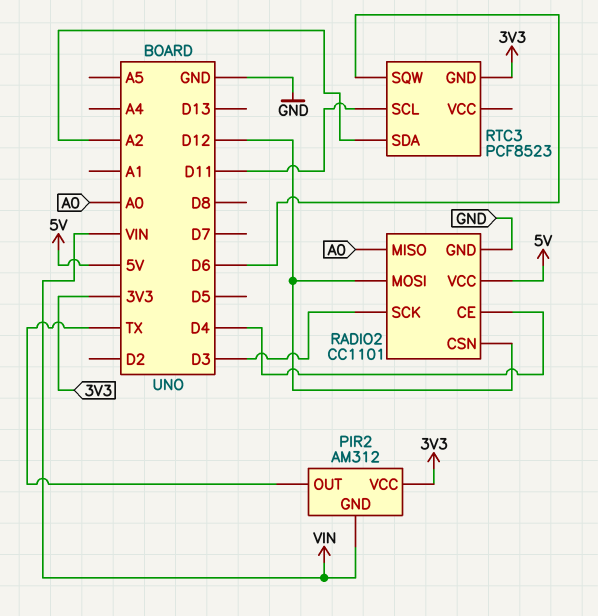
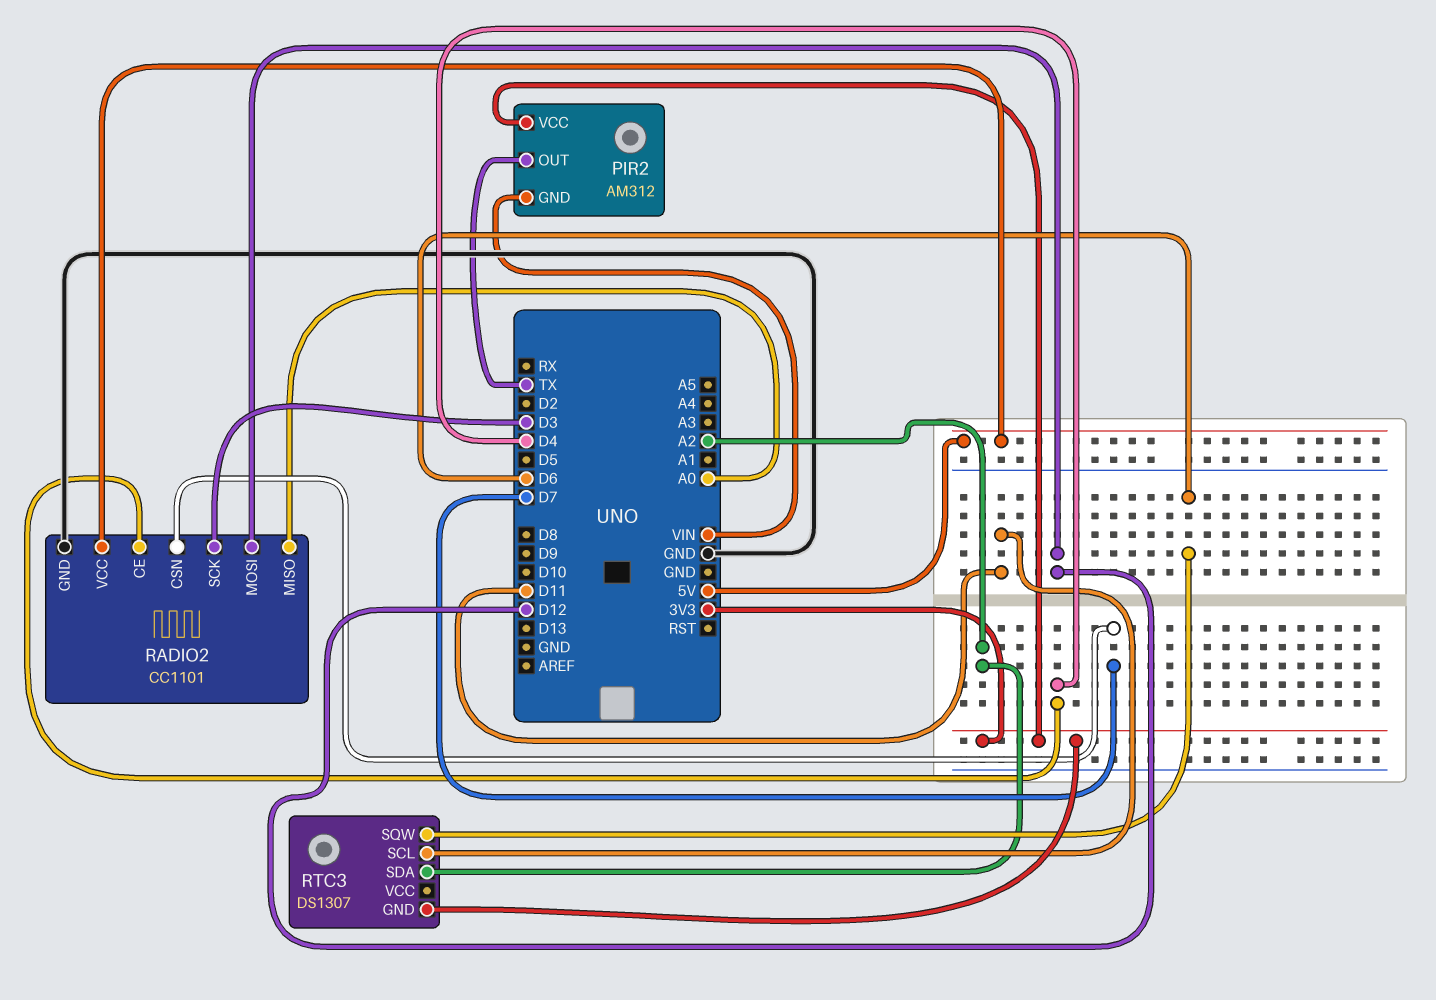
RADIO2 pin CSN: D12 -> D7
RTC3: PCF8523 -> DS1307

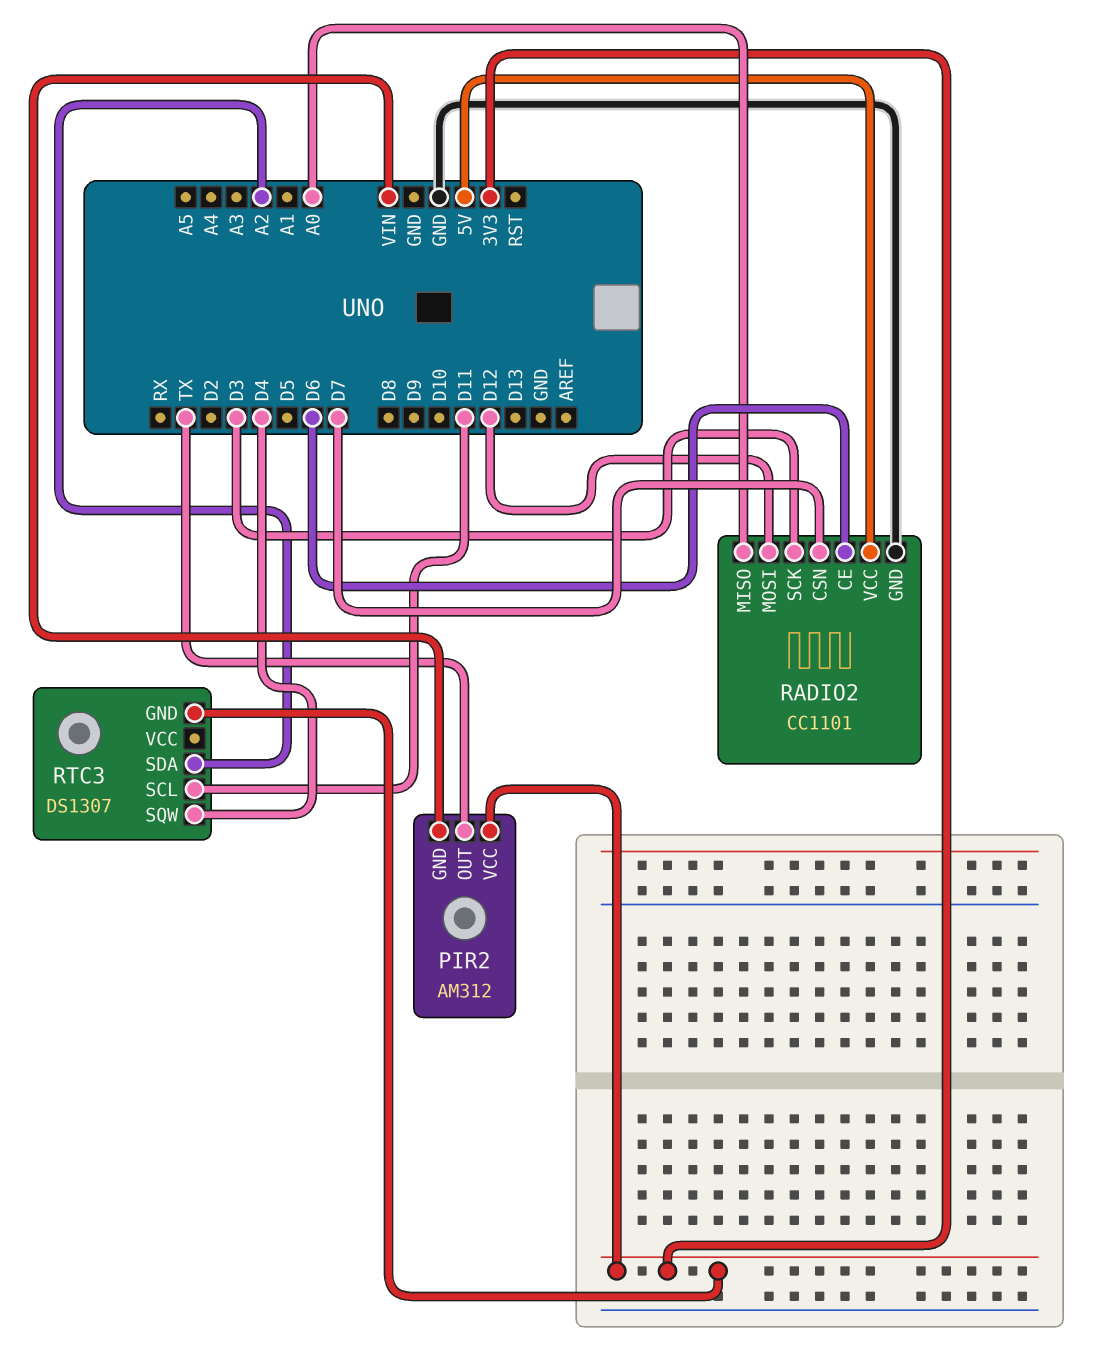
RADIO2 pin CE: D4 -> D6
RTC3 pin SQW: D6 -> D4

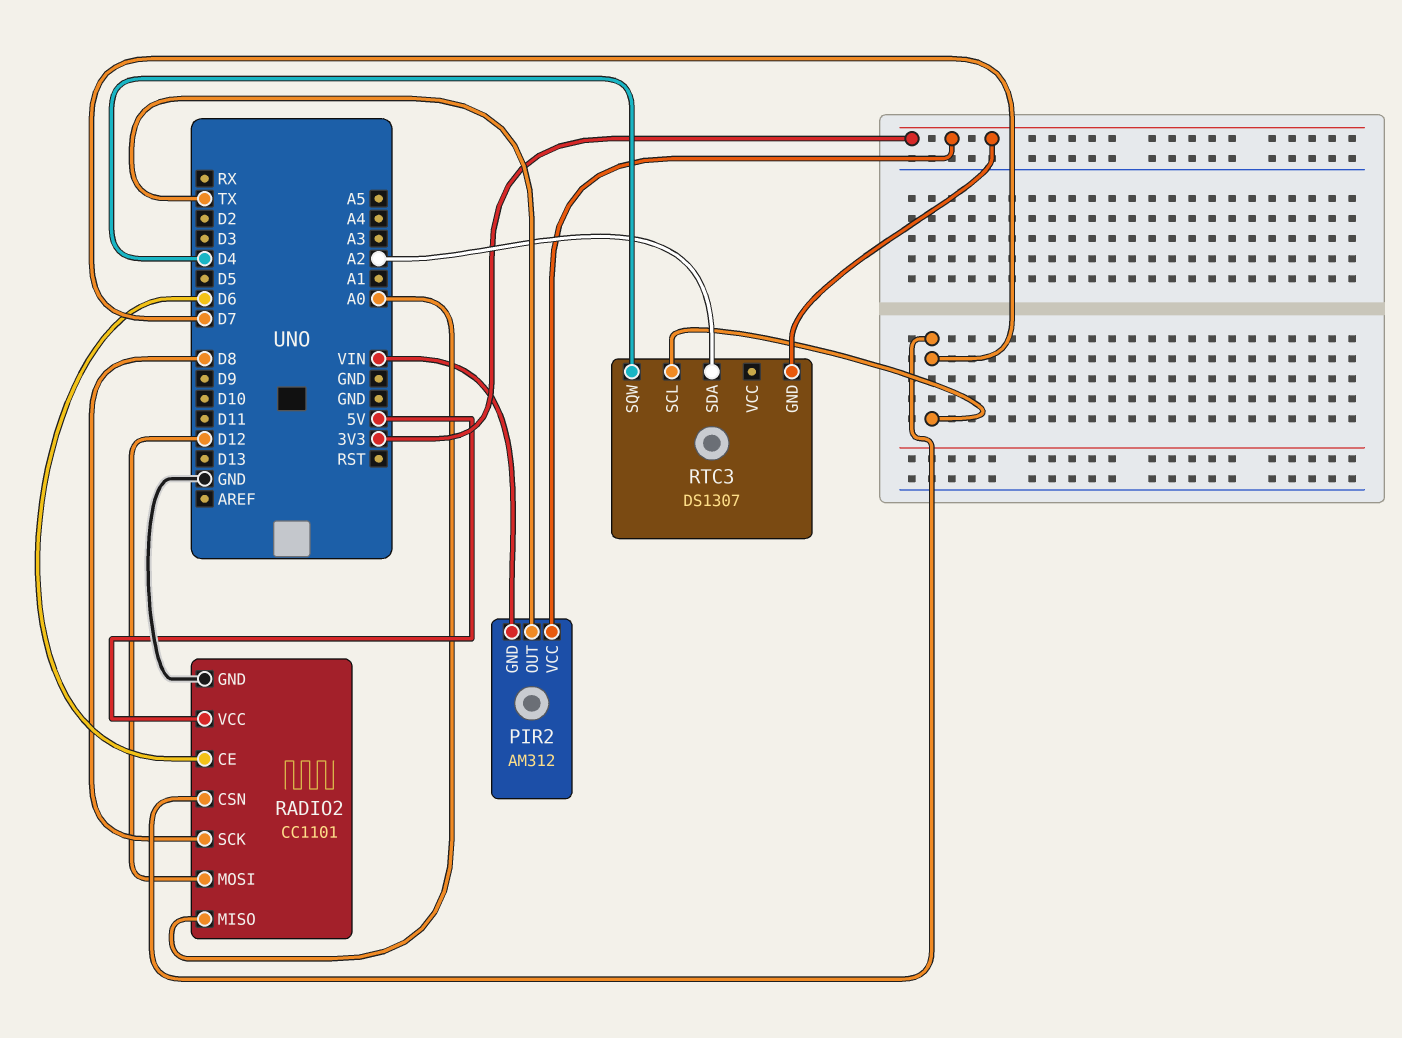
RADIO2 pin SCK: D3 -> D8
RTC3 pin SCL: D11 -> D7

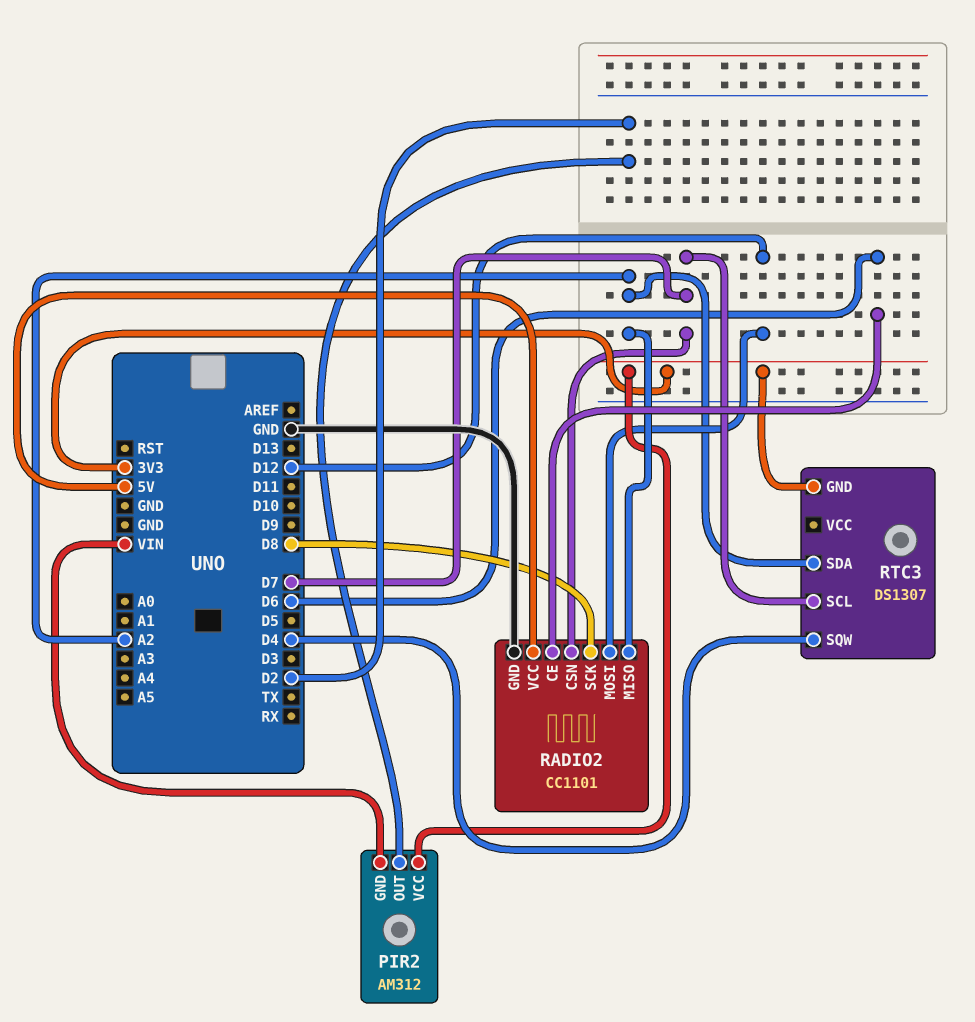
PIR2 pin OUT: TX -> D2
RADIO2 pin MISO: A0 -> A2

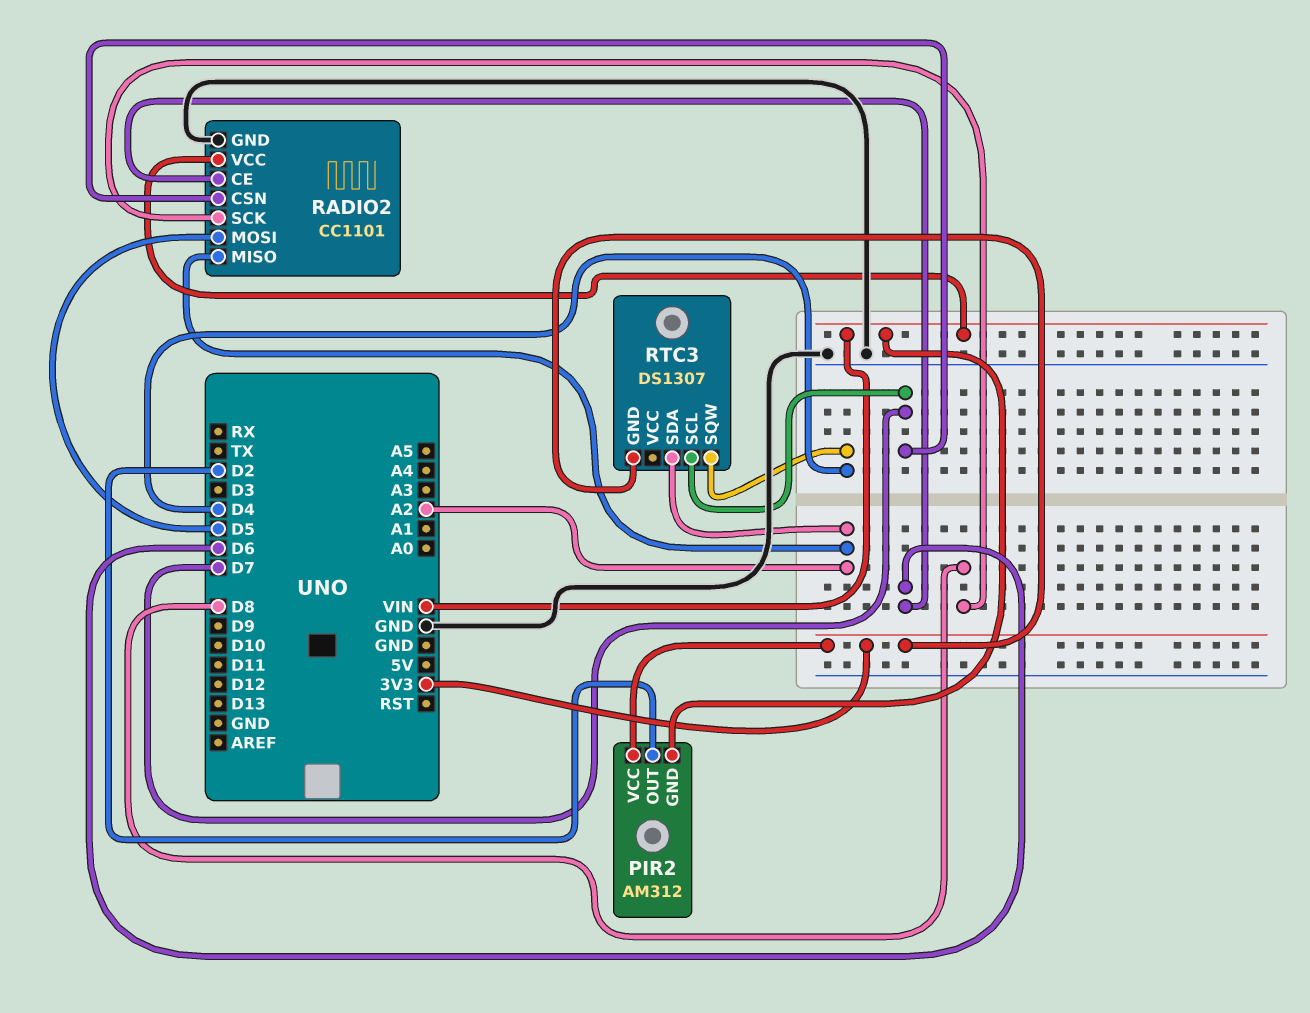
RADIO2 pin MOSI: D12 -> D5
RADIO2 pin VCC: 5V -> VIN

